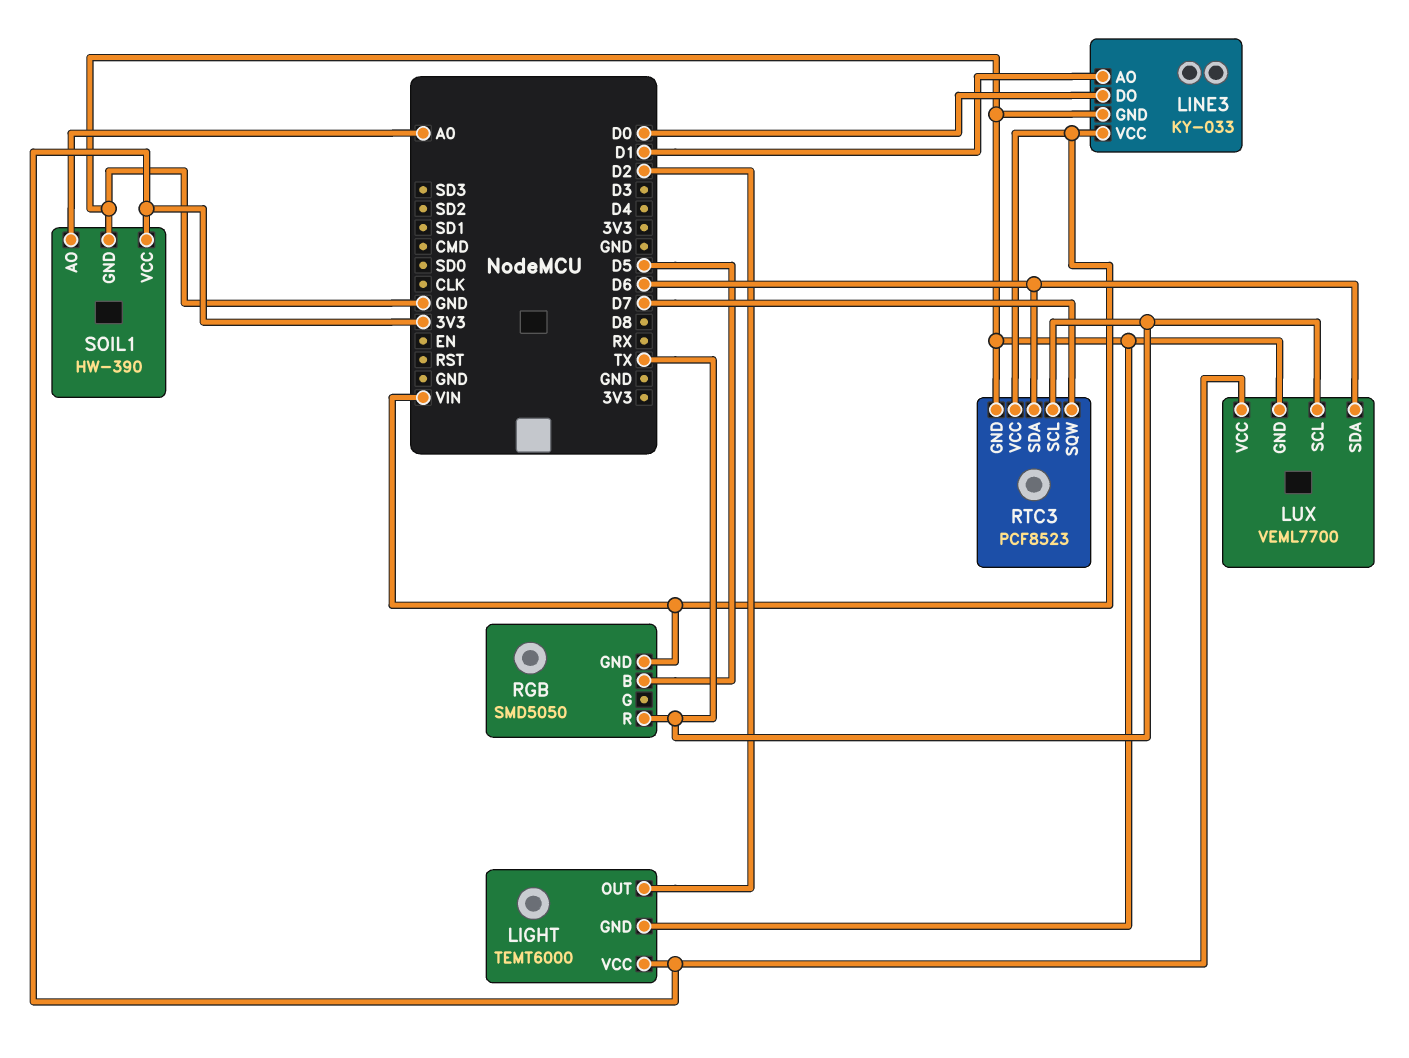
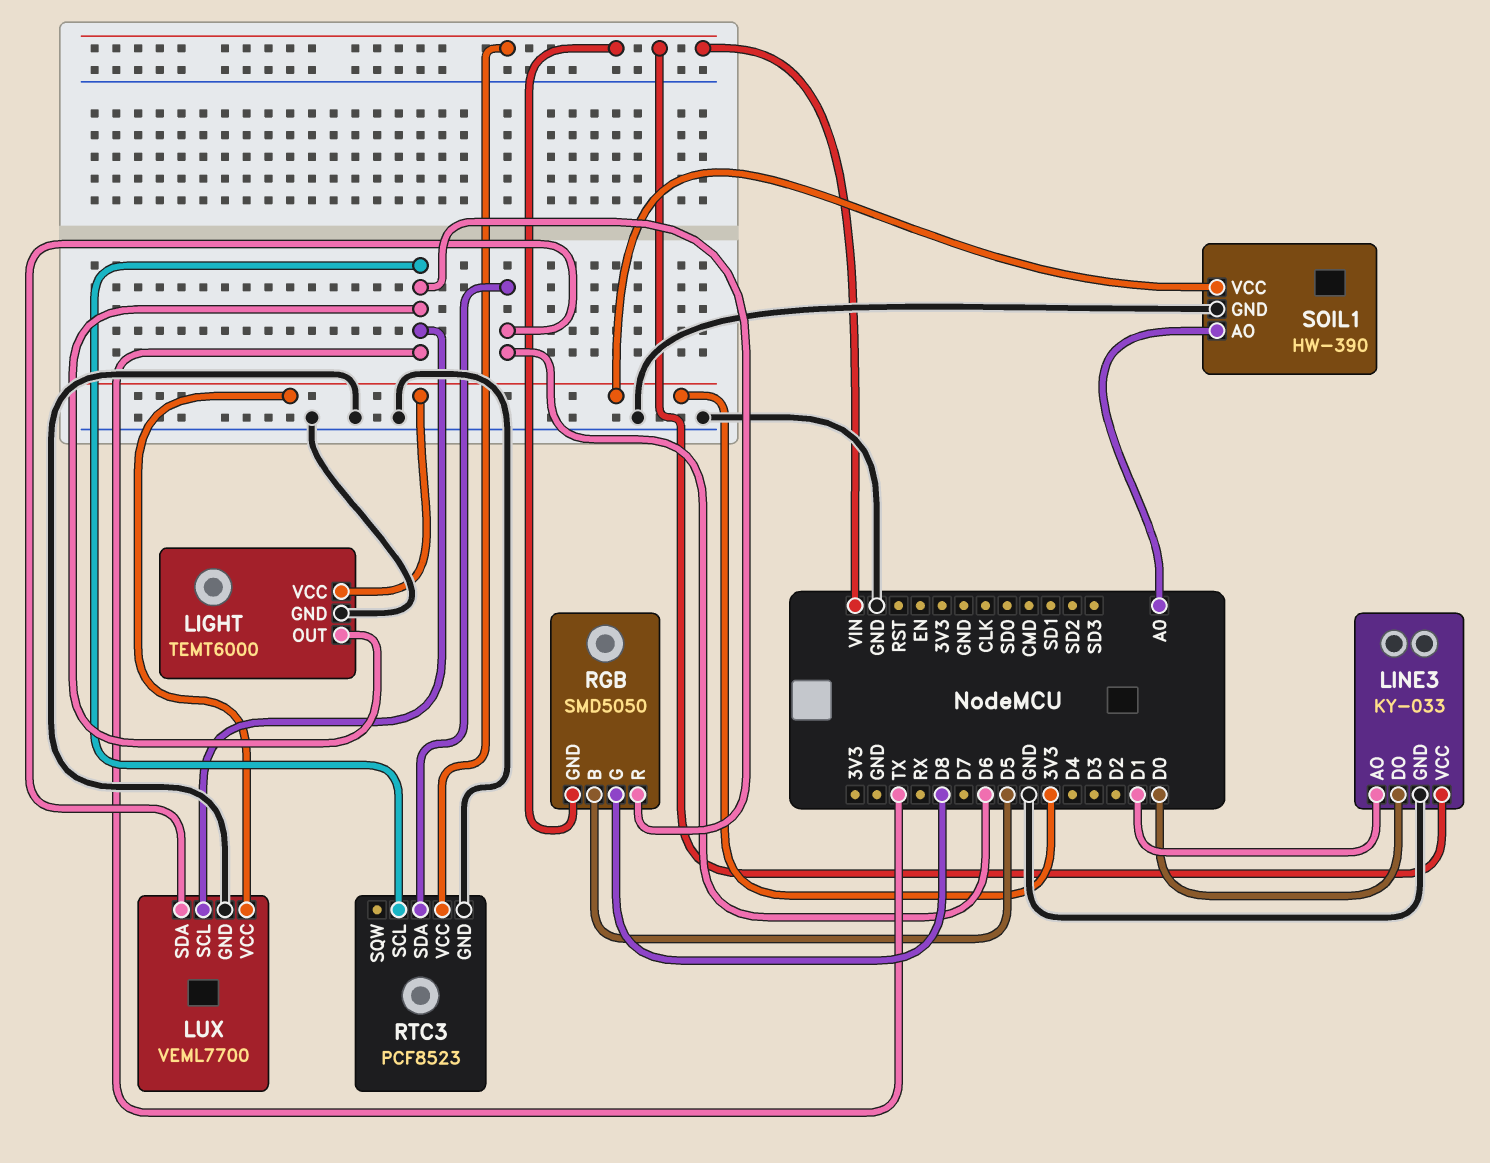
LIGHT pin OUT: D2 -> TX
RGB pin G: none -> D8
RTC3 pin SQW: D7 -> none

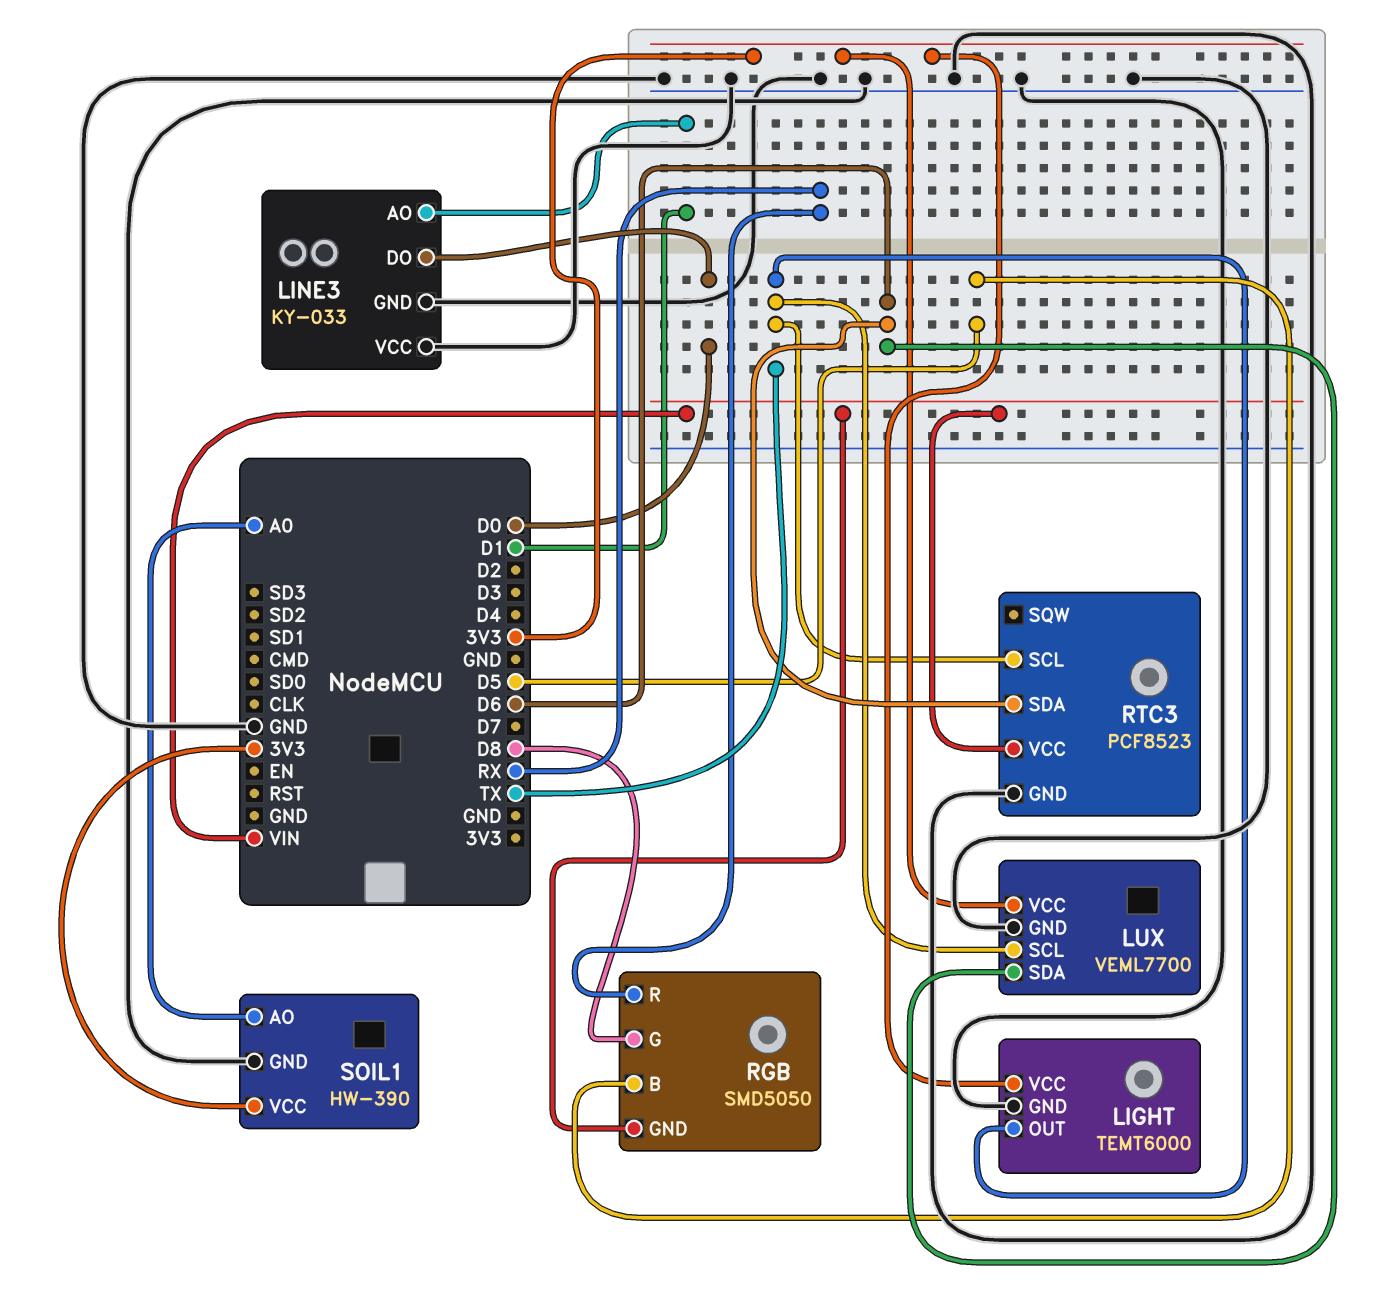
LINE3 pin VCC: VIN -> GND
RGB pin R: TX -> RX

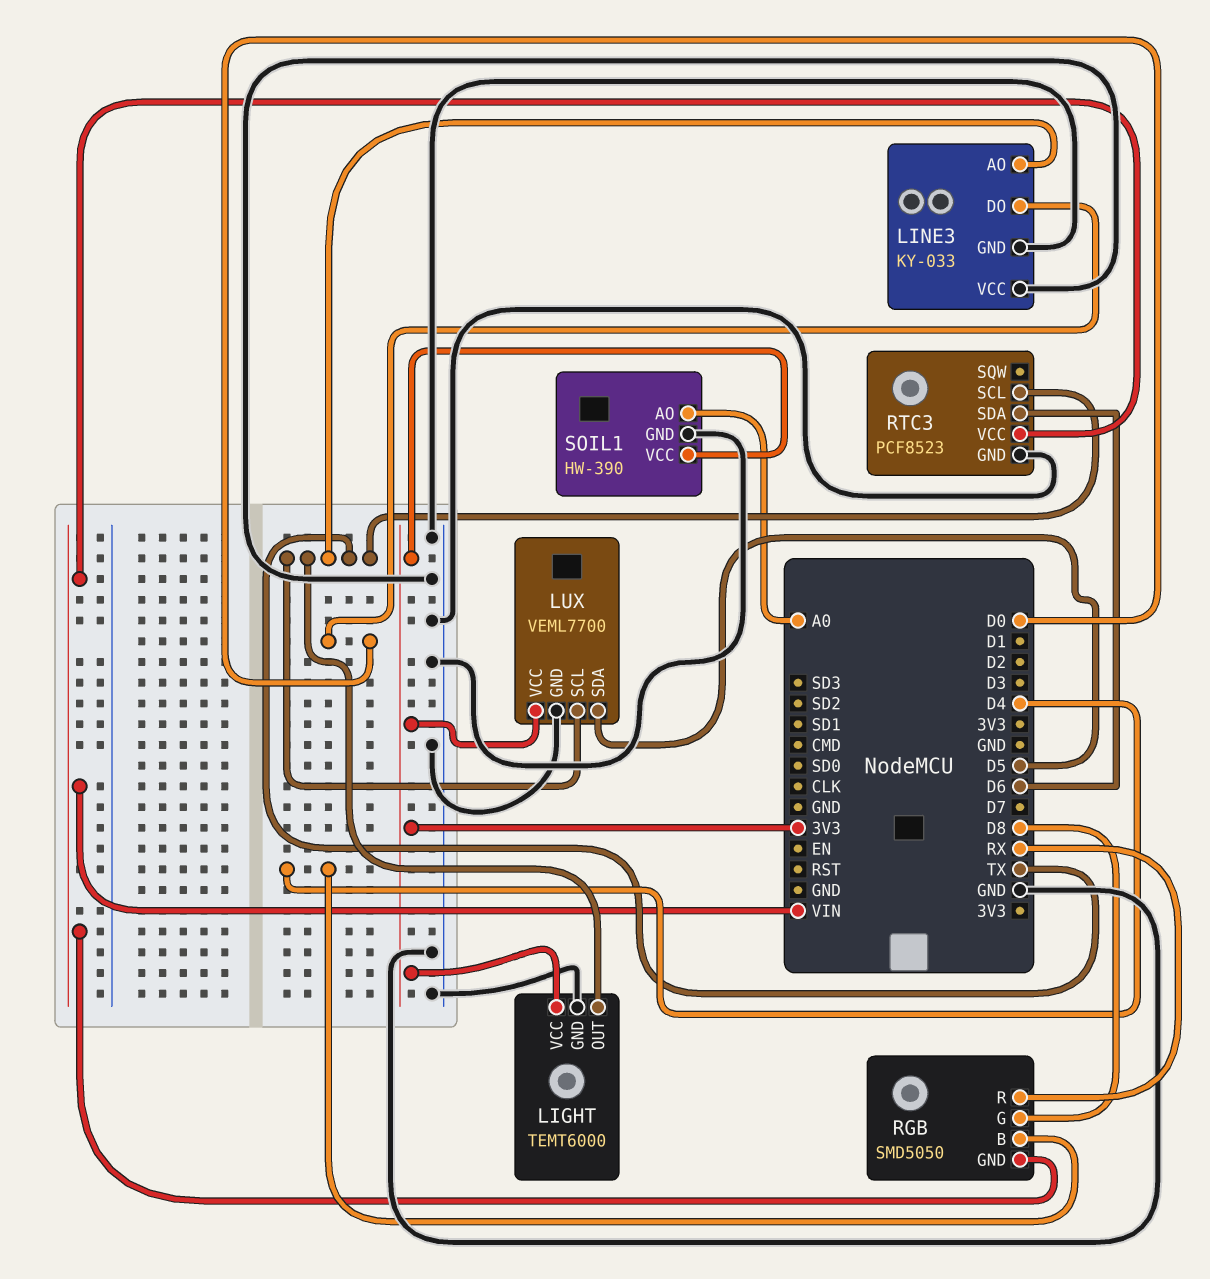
LINE3 pin AO: D1 -> TX
LUX pin SDA: D6 -> D5
RGB pin B: D5 -> D4

